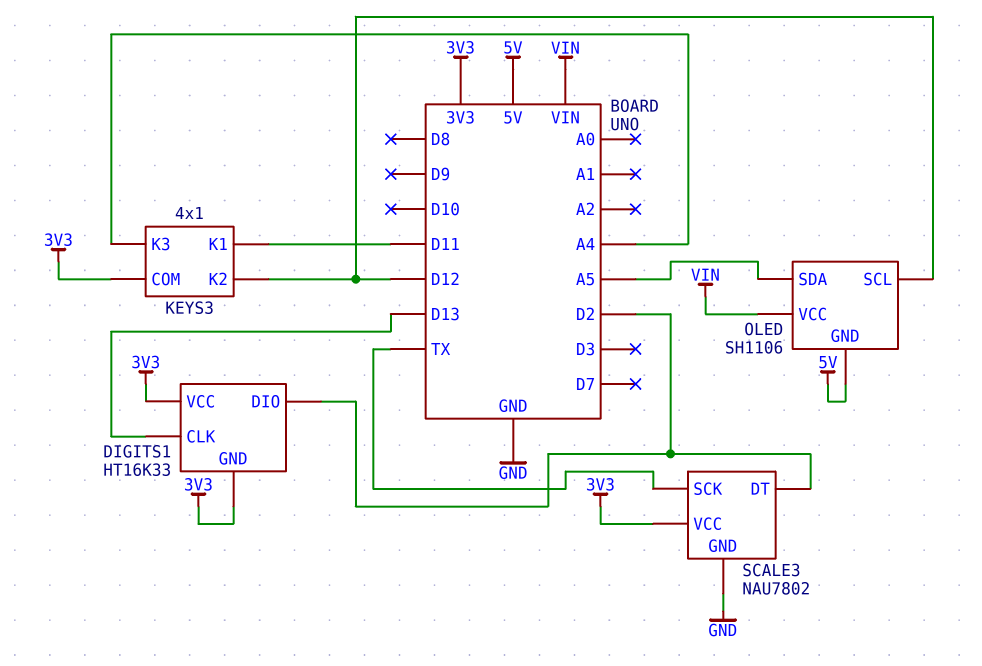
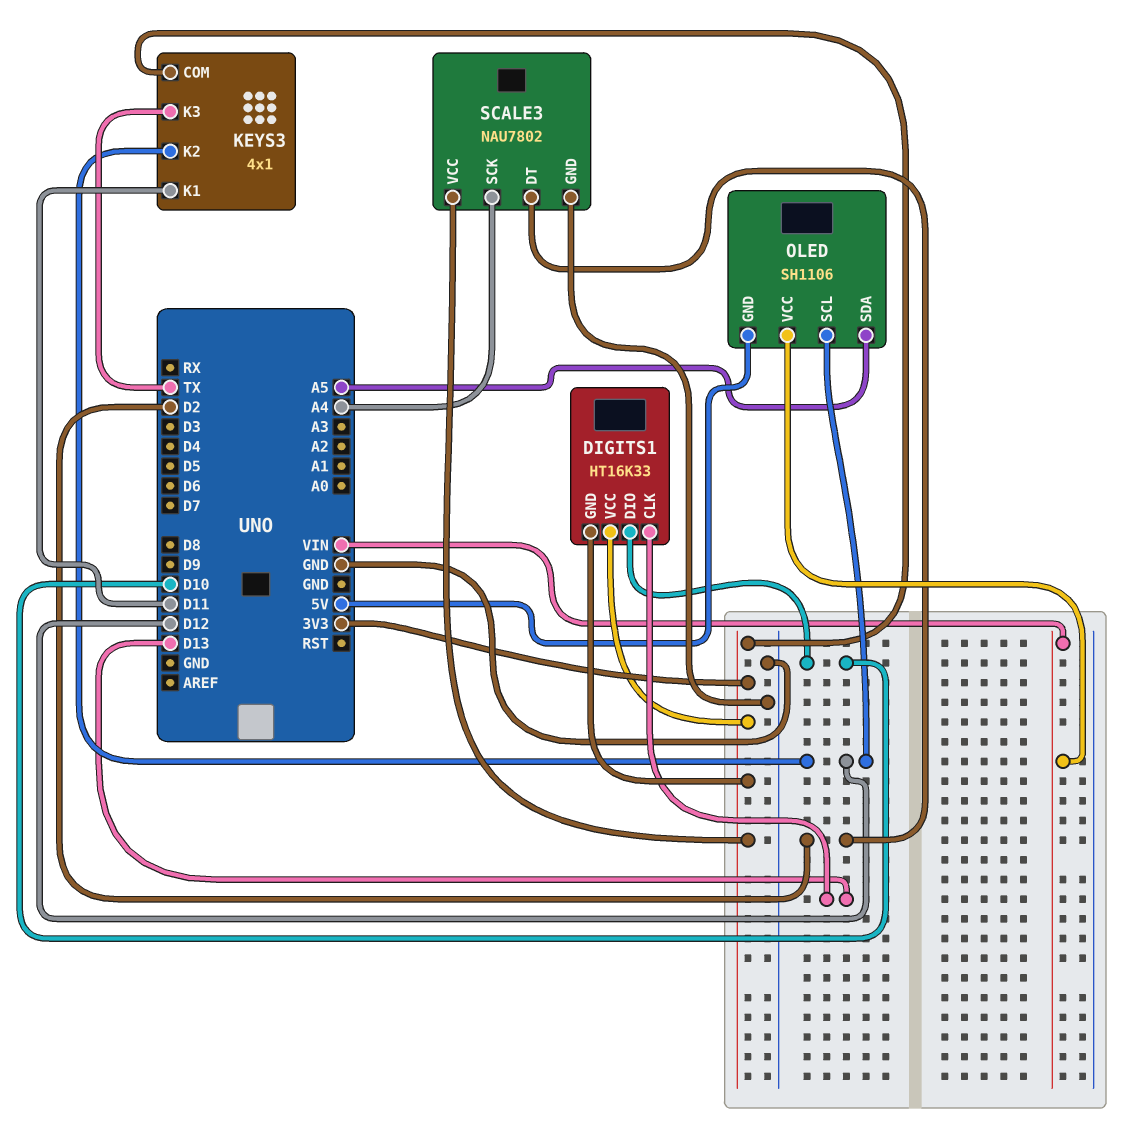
DIGITS1 pin DIO: D2 -> D10
KEYS3 pin K3: A4 -> TX
SCALE3 pin SCK: TX -> A4

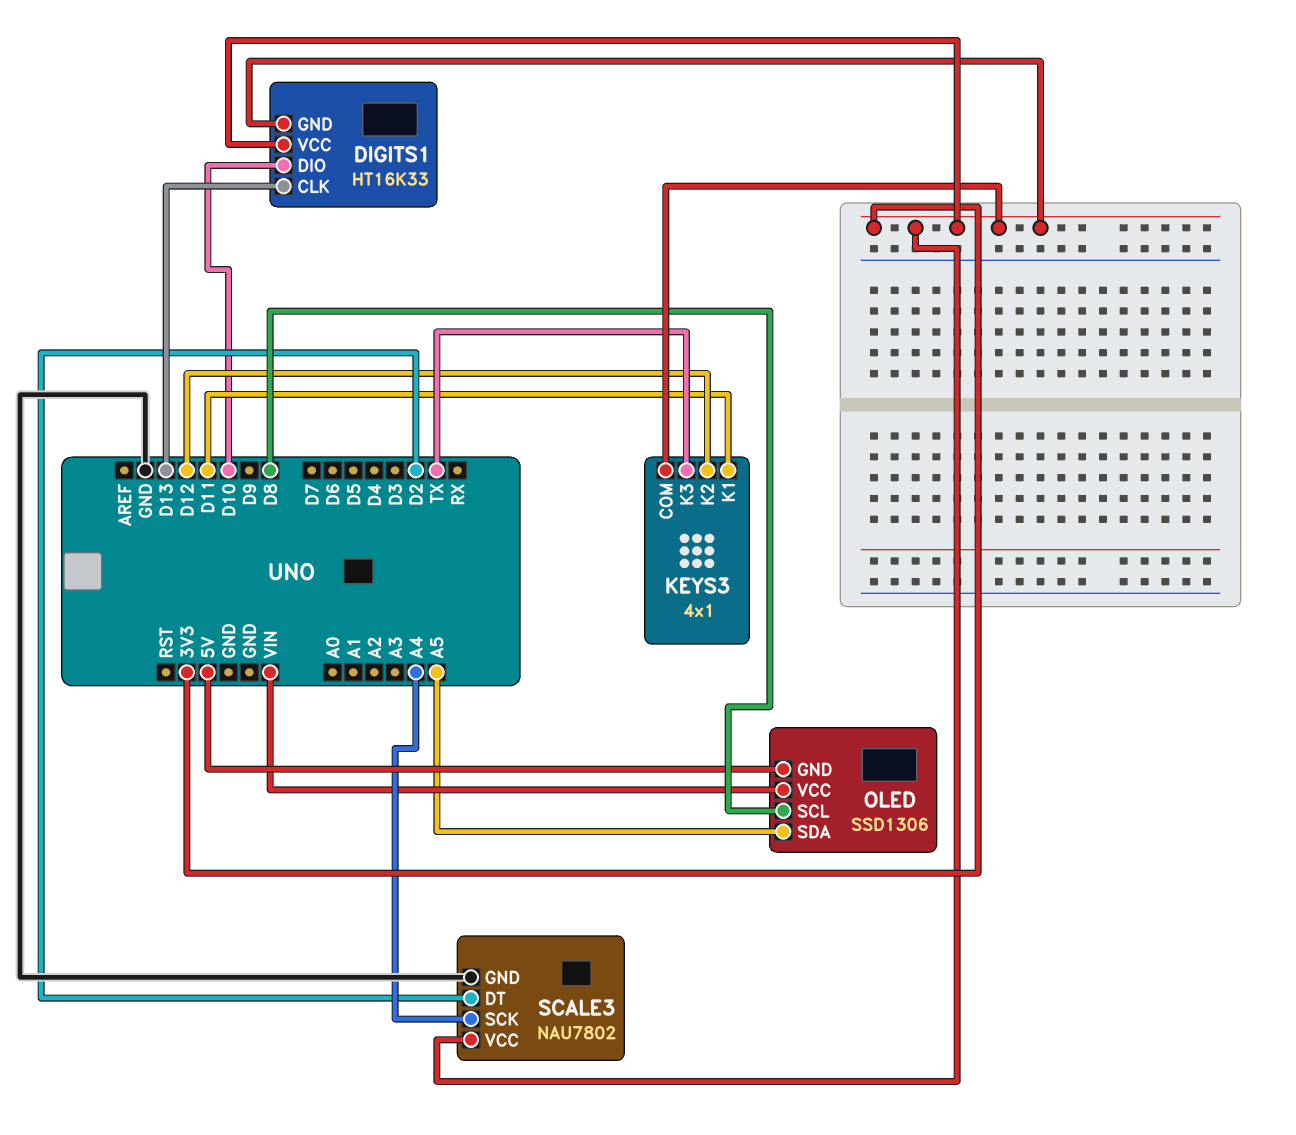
OLED: SH1106 -> SSD1306
OLED pin SCL: D12 -> D8

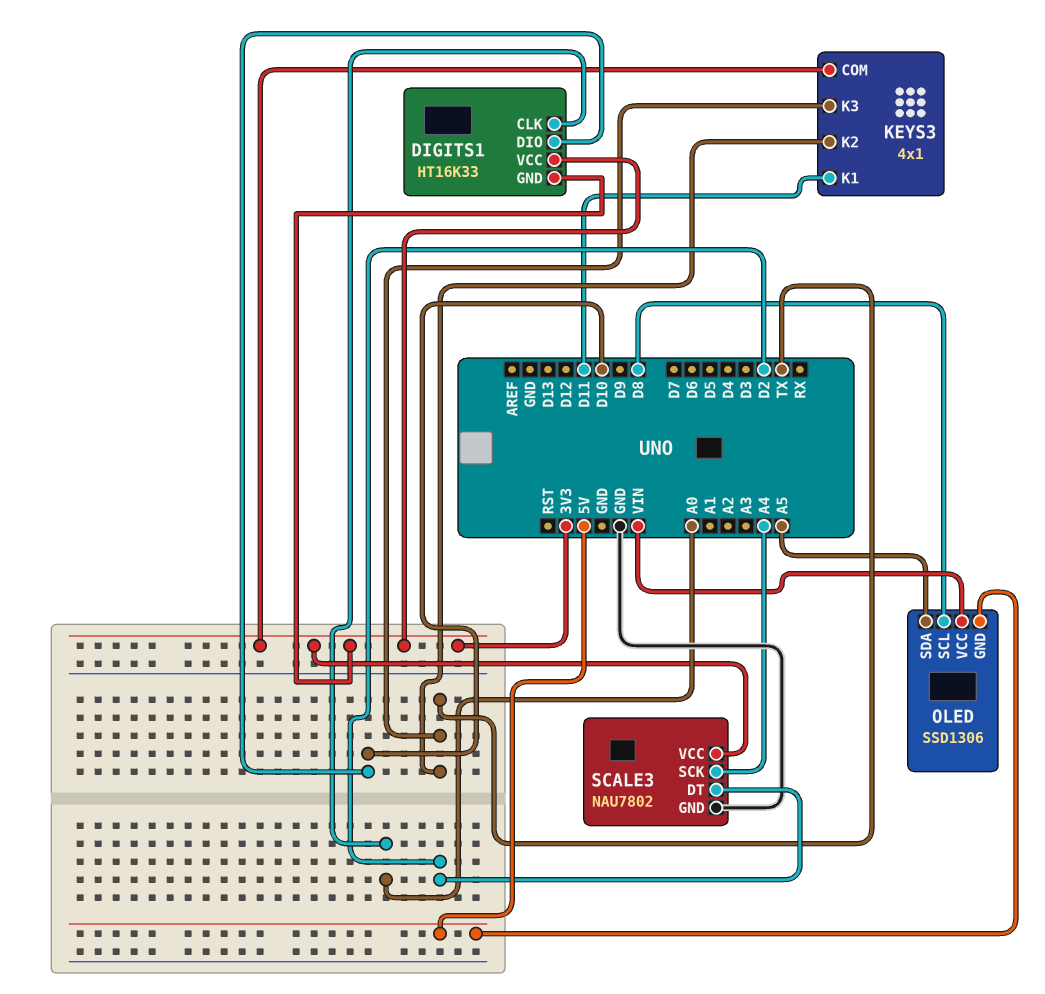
DIGITS1 pin CLK: D13 -> A0
KEYS3 pin K2: D12 -> TX

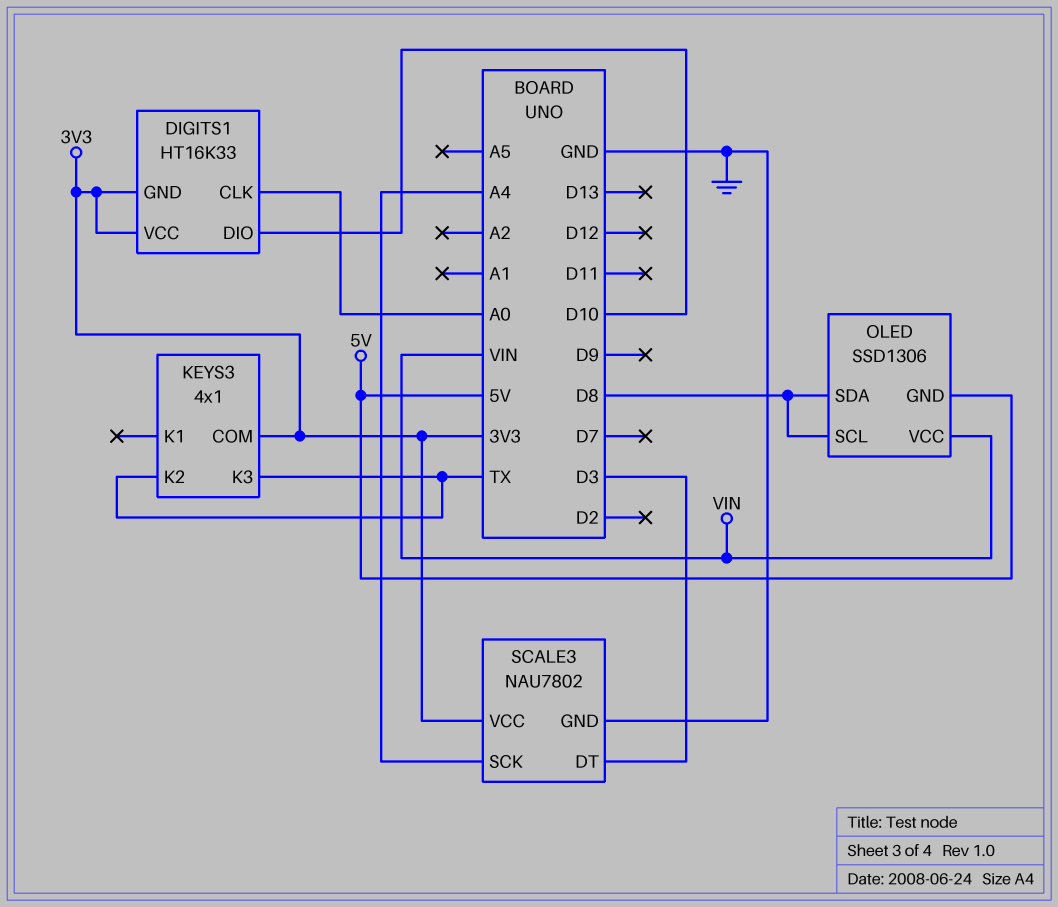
KEYS3 pin K1: D11 -> none
OLED pin SDA: A5 -> D8
SCALE3 pin DT: D2 -> D3

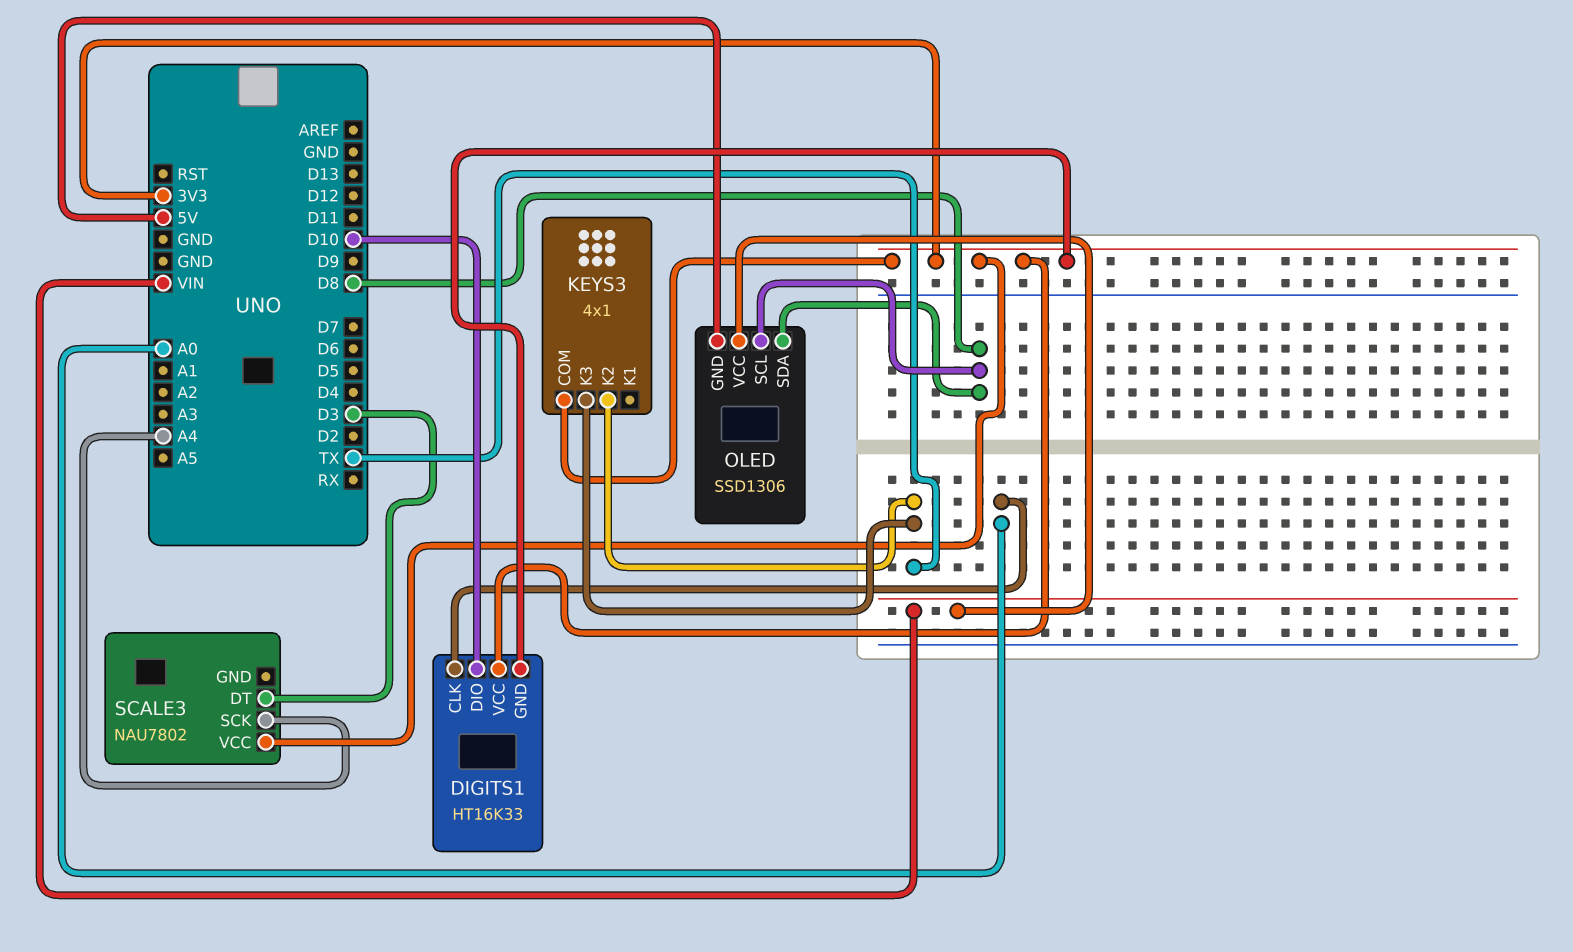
SCALE3 pin GND: GND -> none

